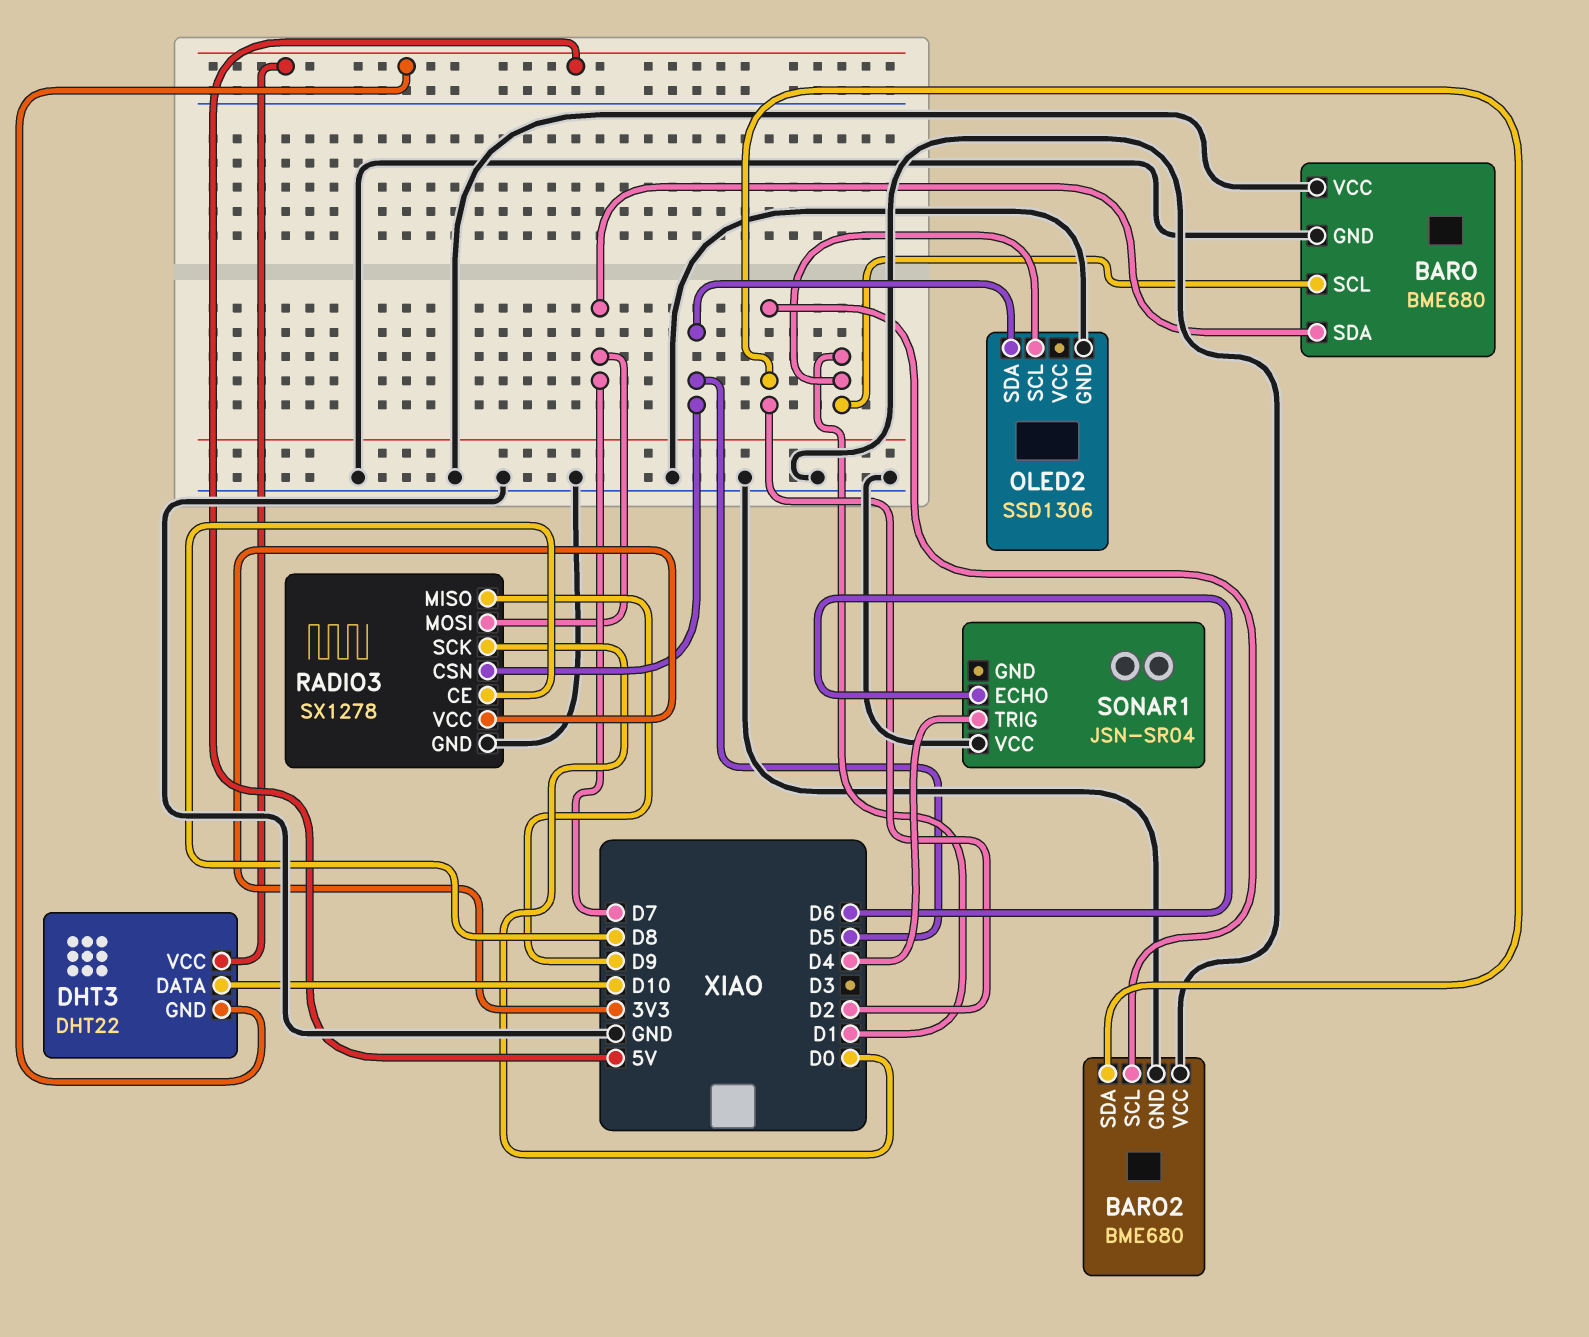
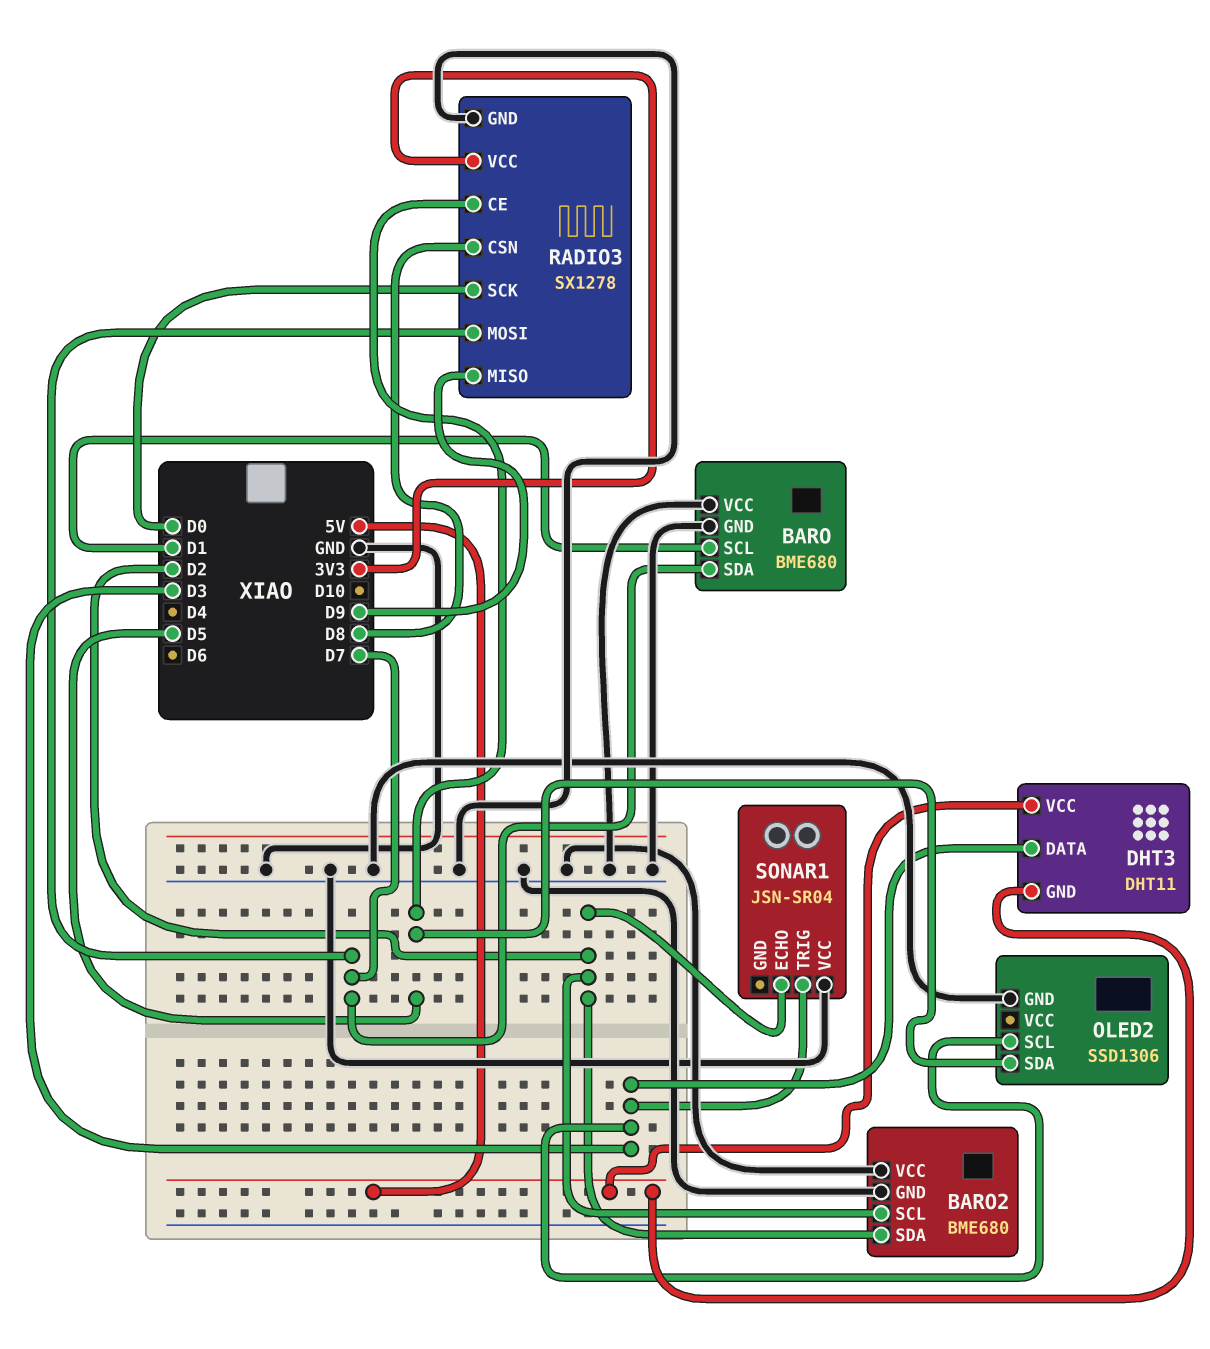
DHT3: DHT22 -> DHT11
DHT3 pin DATA: D10 -> D3
OLED2 pin SCL: D1 -> D3
RADIO3 pin CE: D8 -> D5
RADIO3 pin CSN: D5 -> D8
SONAR1 pin ECHO: D6 -> D2
SONAR1 pin TRIG: D4 -> D3

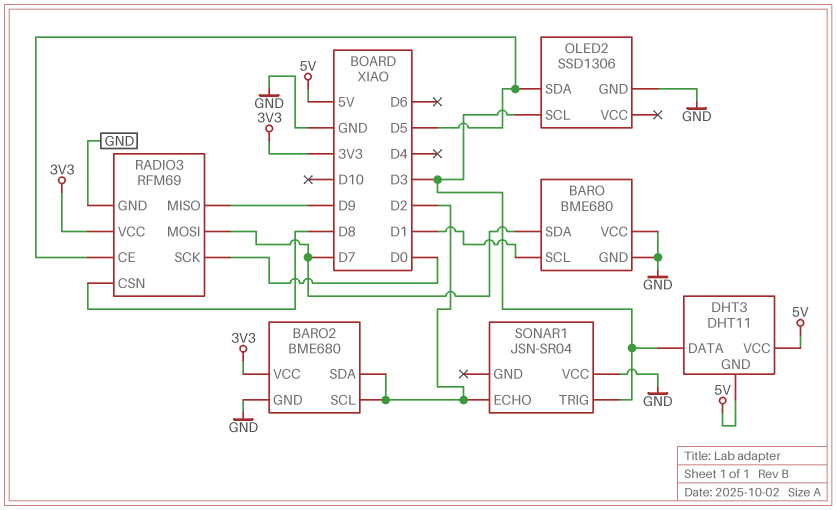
BARO2 pin VCC: GND -> 3V3
RADIO3: SX1278 -> RFM69

